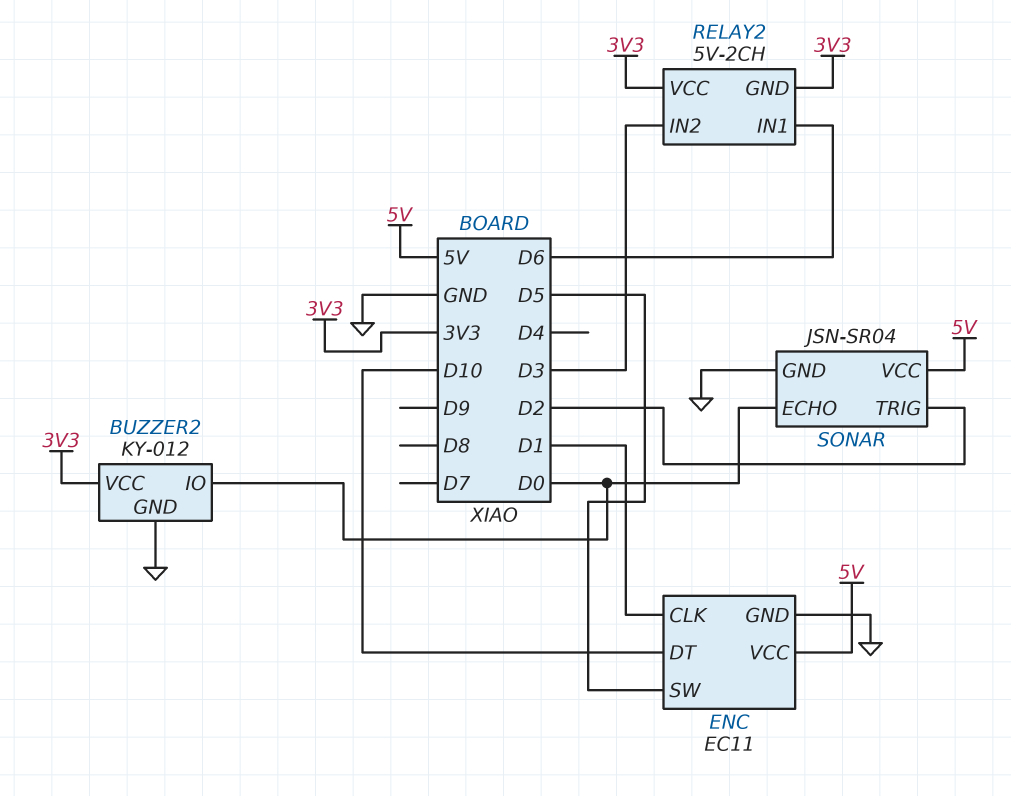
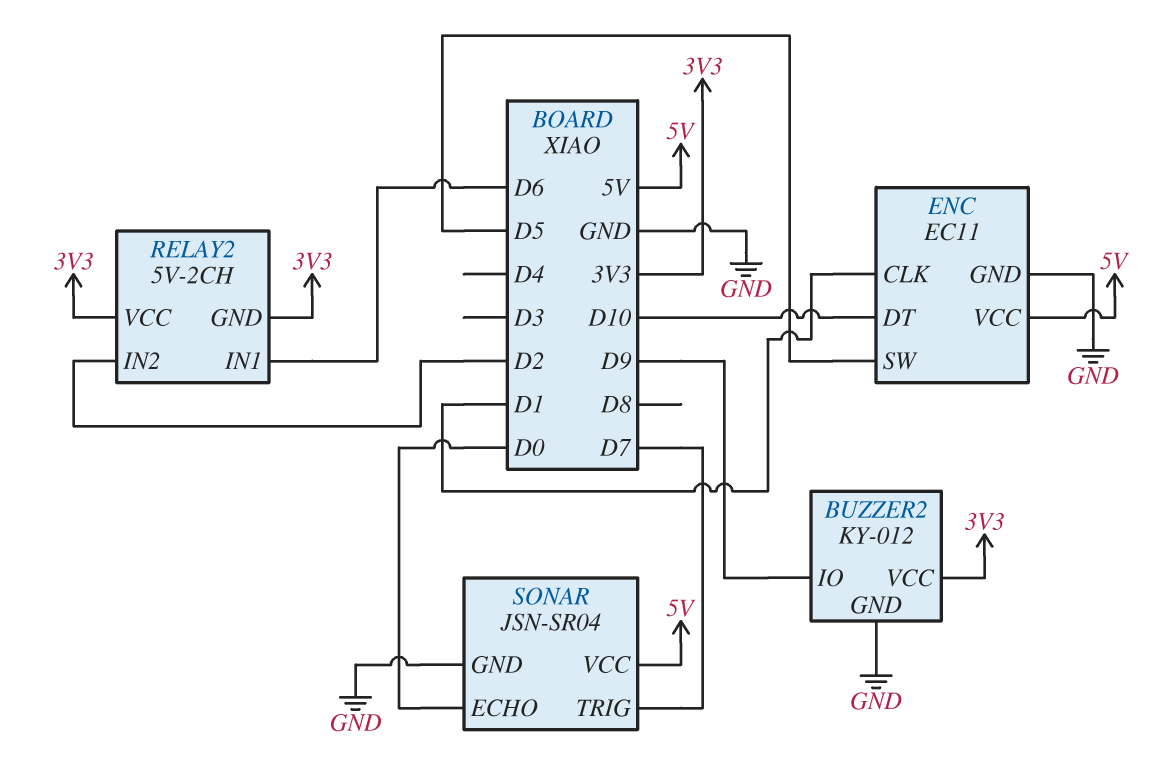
BUZZER2 pin IO: D0 -> D9
RELAY2 pin IN2: D3 -> D2
SONAR pin TRIG: D2 -> D7

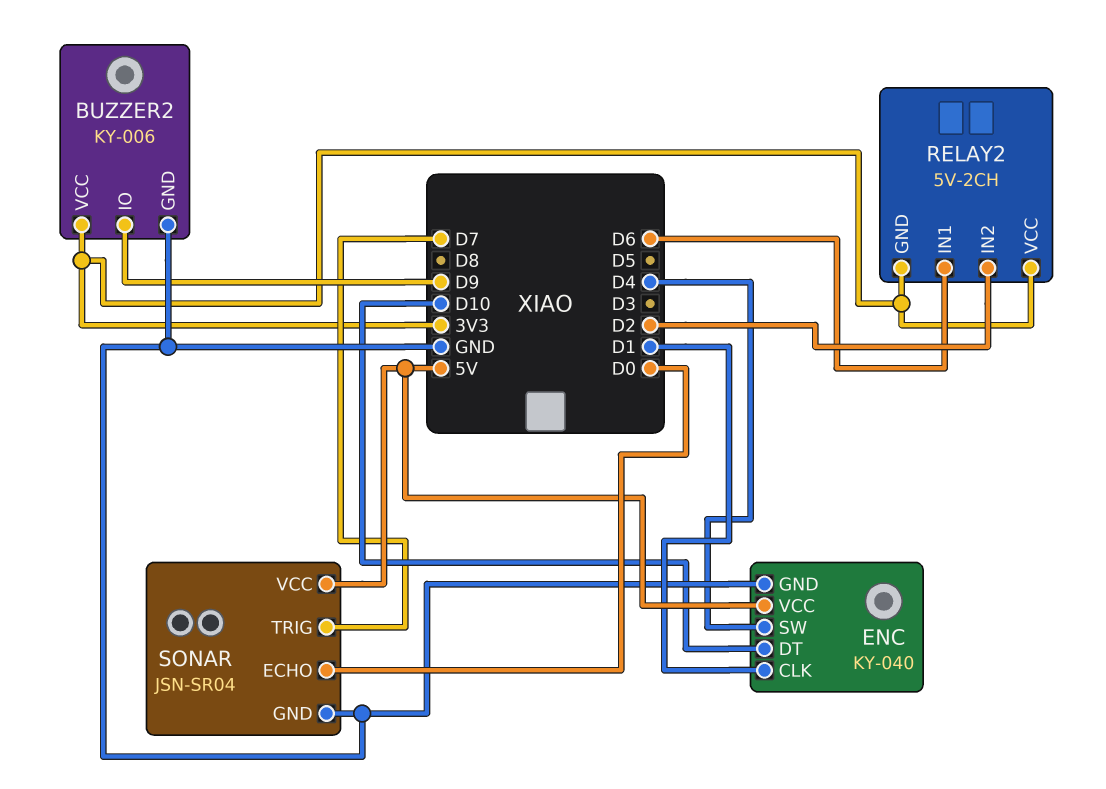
BUZZER2: KY-012 -> KY-006
ENC: EC11 -> KY-040
ENC pin SW: D5 -> D4

